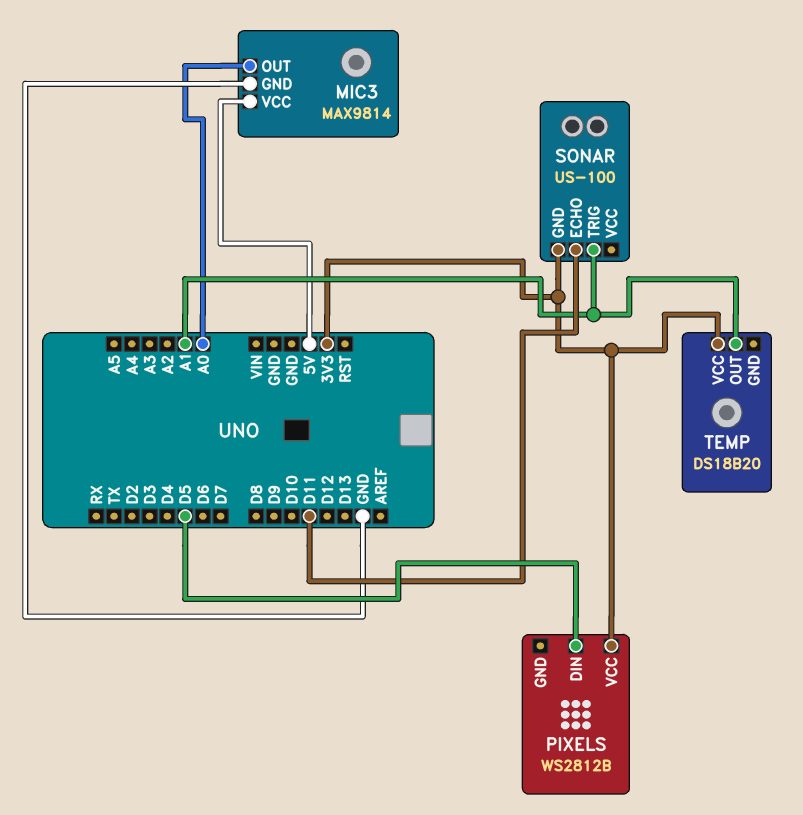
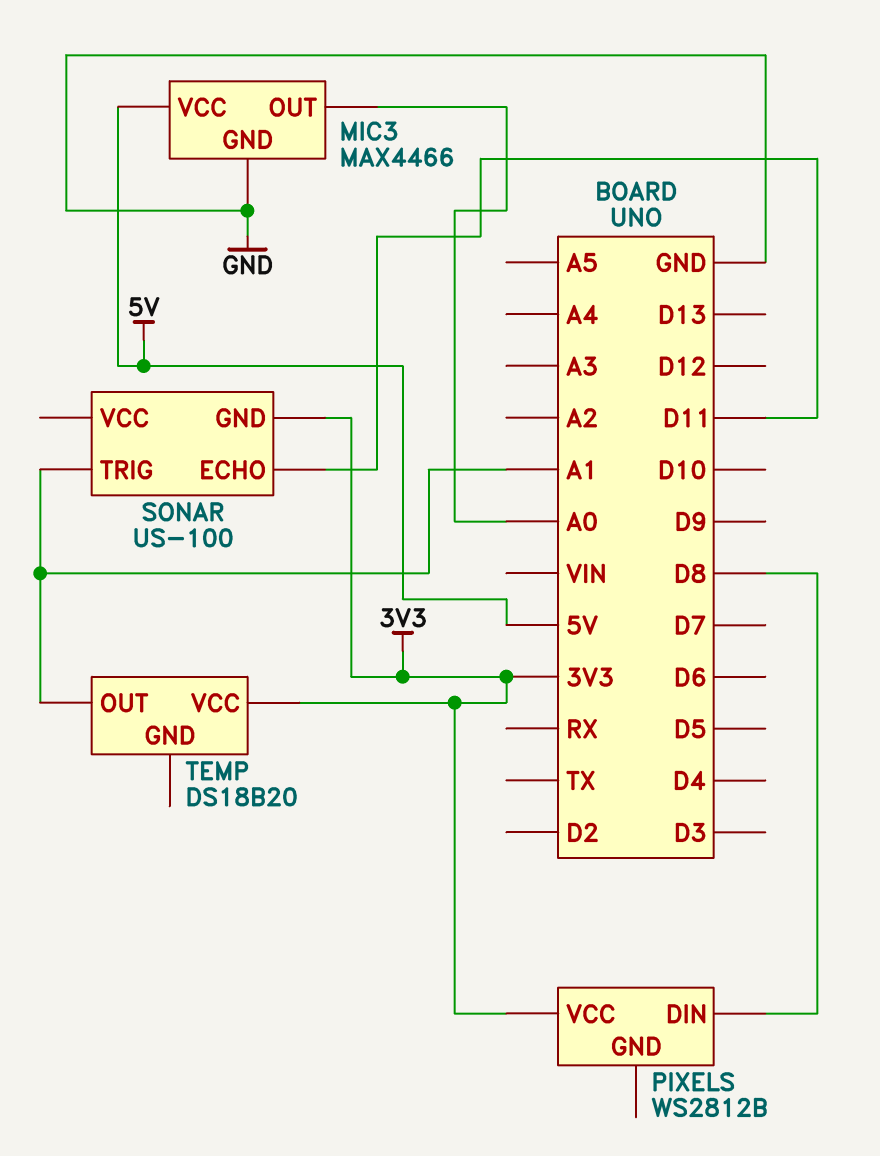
MIC3: MAX9814 -> MAX4466
PIXELS pin DIN: D5 -> D8

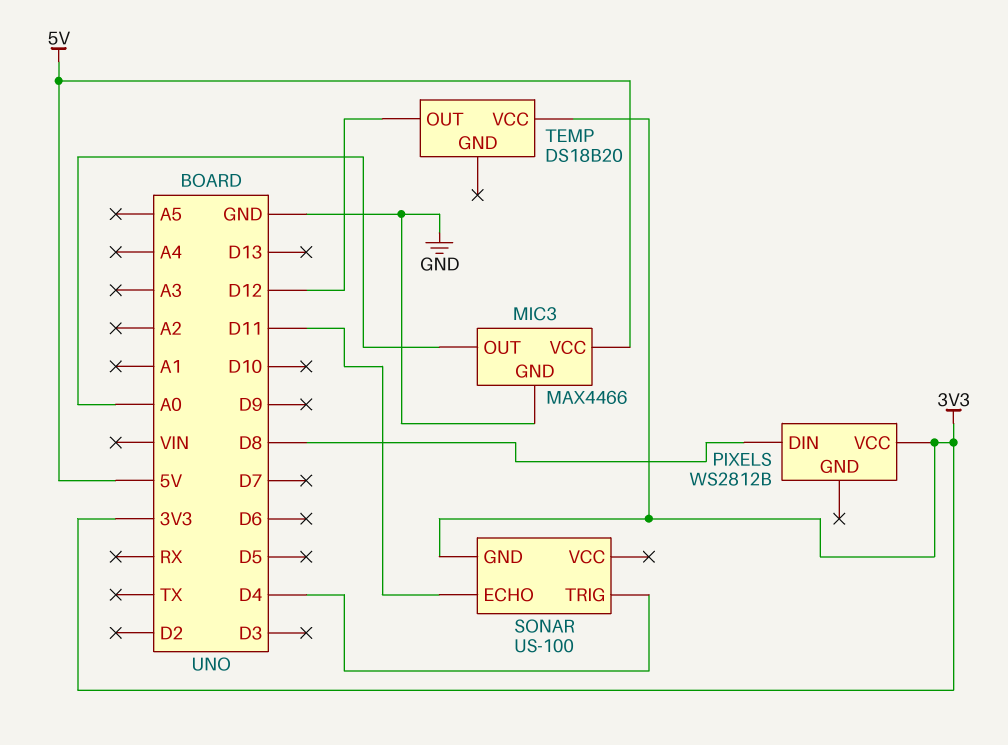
SONAR pin TRIG: A1 -> D4
TEMP pin OUT: A1 -> D12

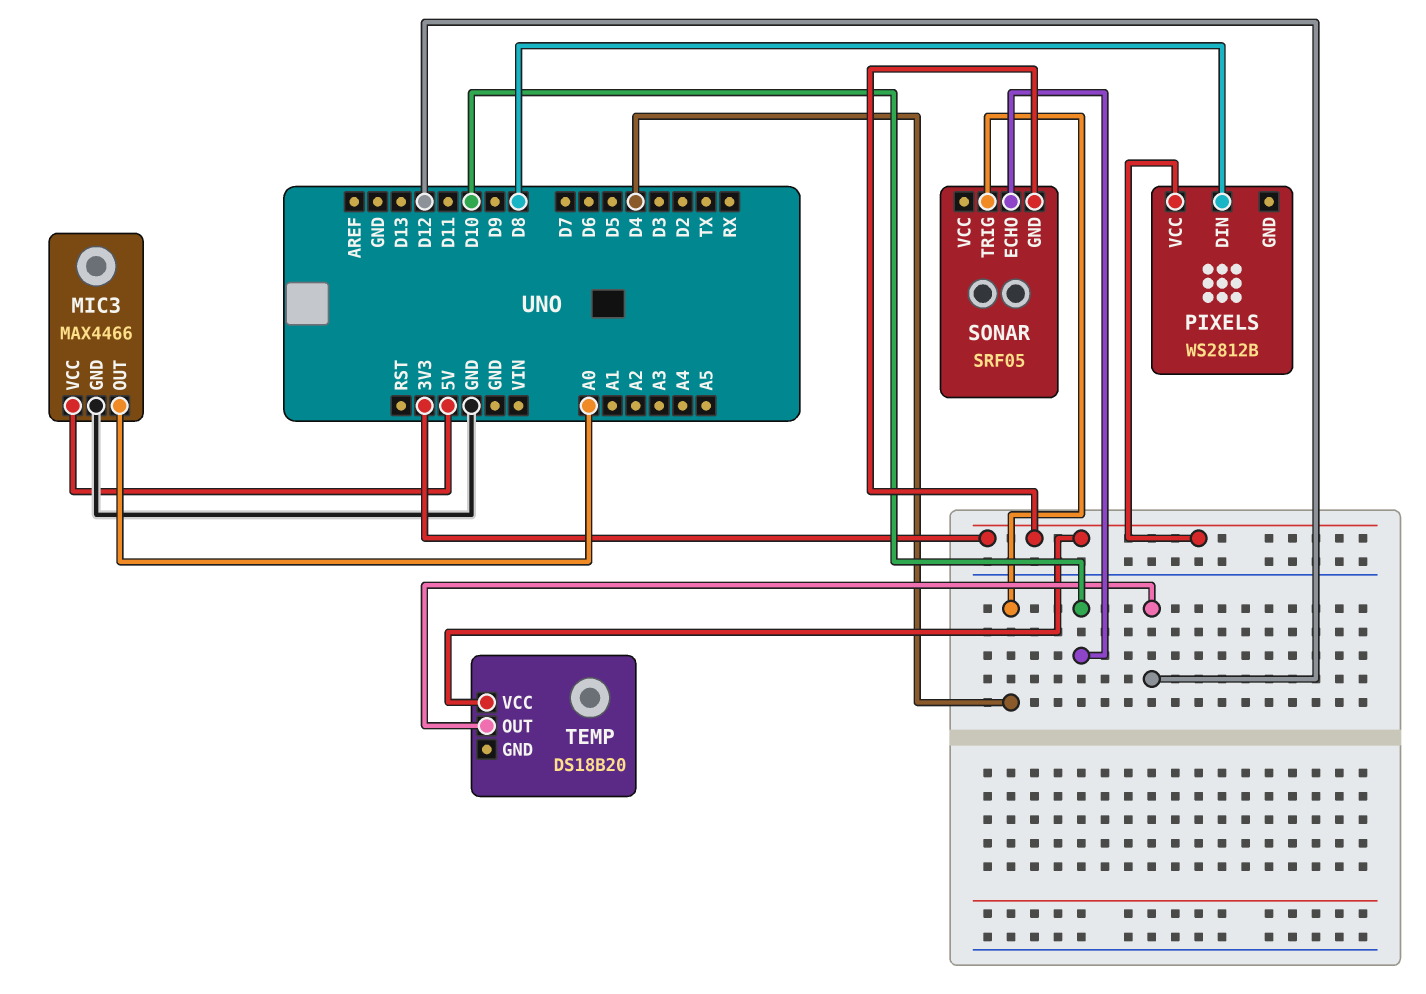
SONAR: US-100 -> SRF05
SONAR pin ECHO: D11 -> D10

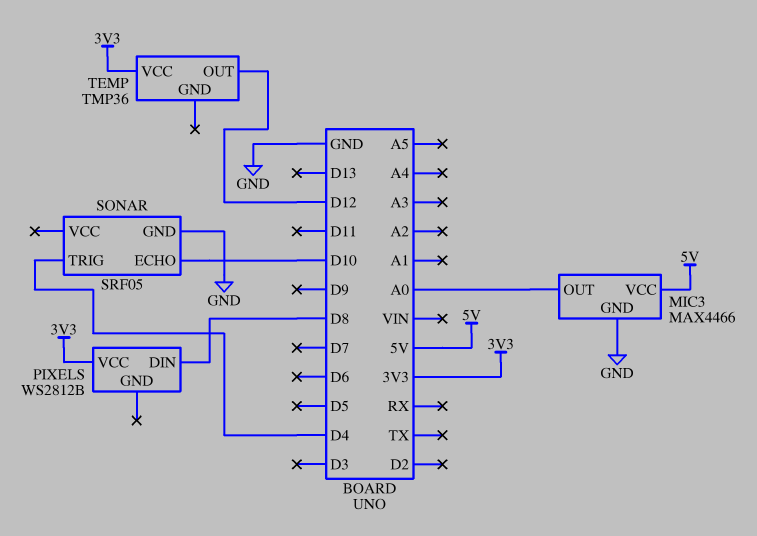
SONAR pin GND: 3V3 -> GND
TEMP: DS18B20 -> TMP36

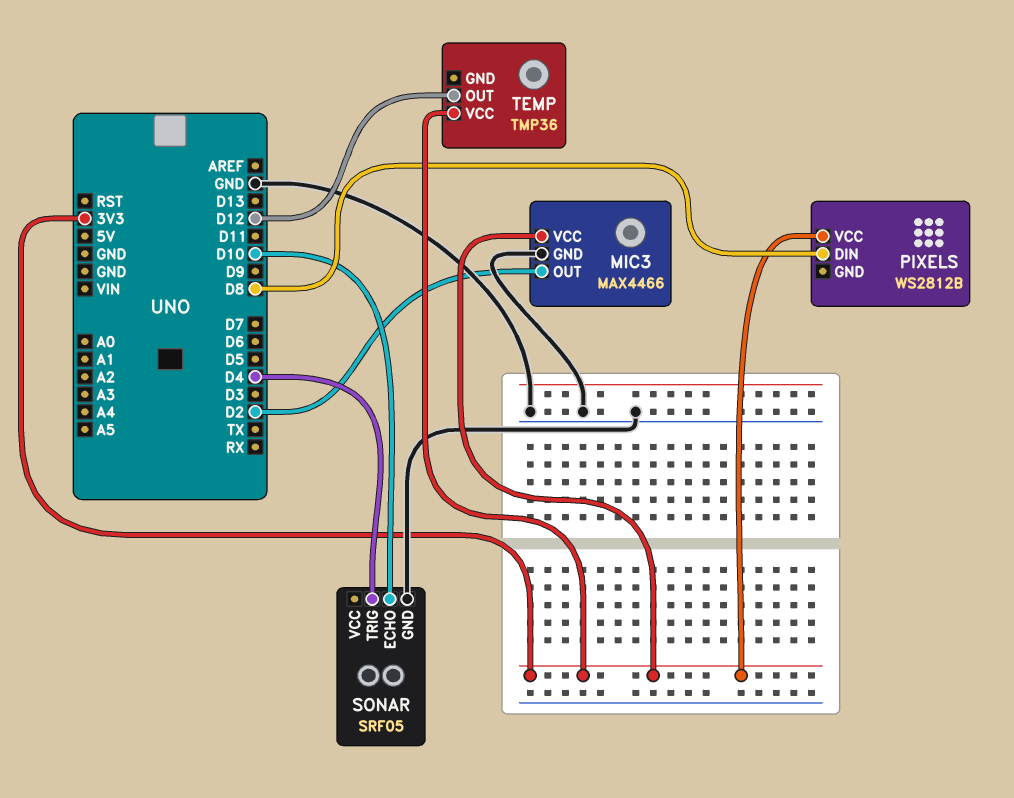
MIC3 pin OUT: A0 -> D2
MIC3 pin VCC: 5V -> 3V3

